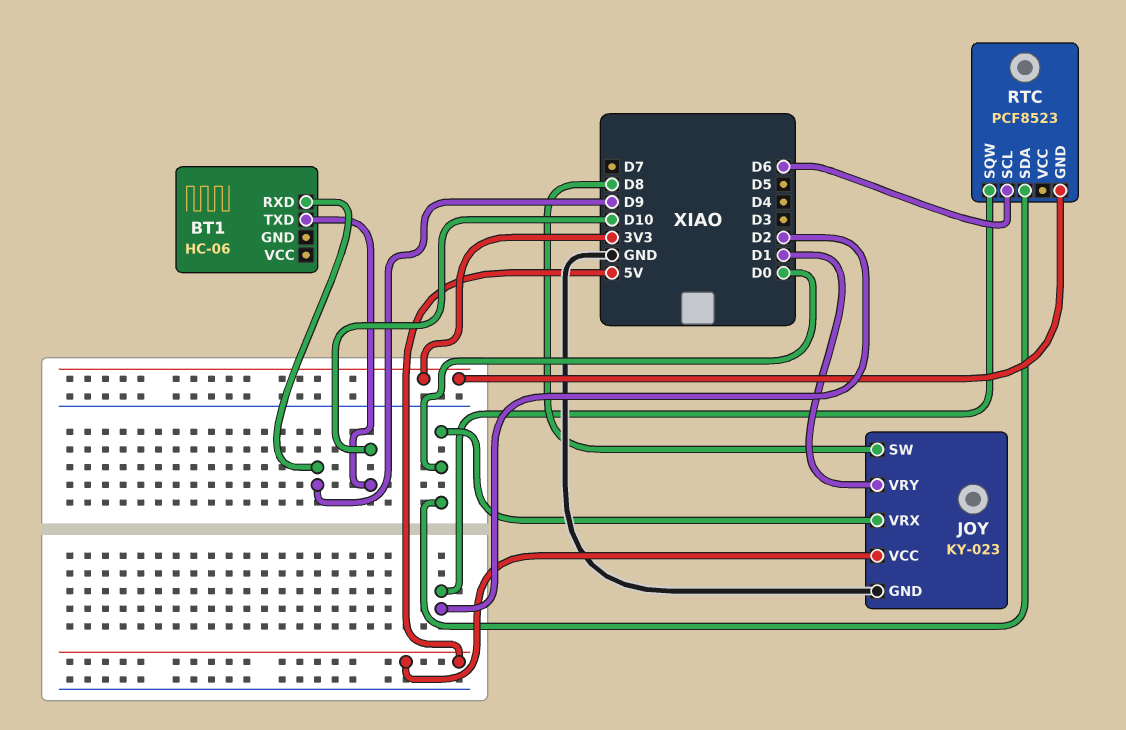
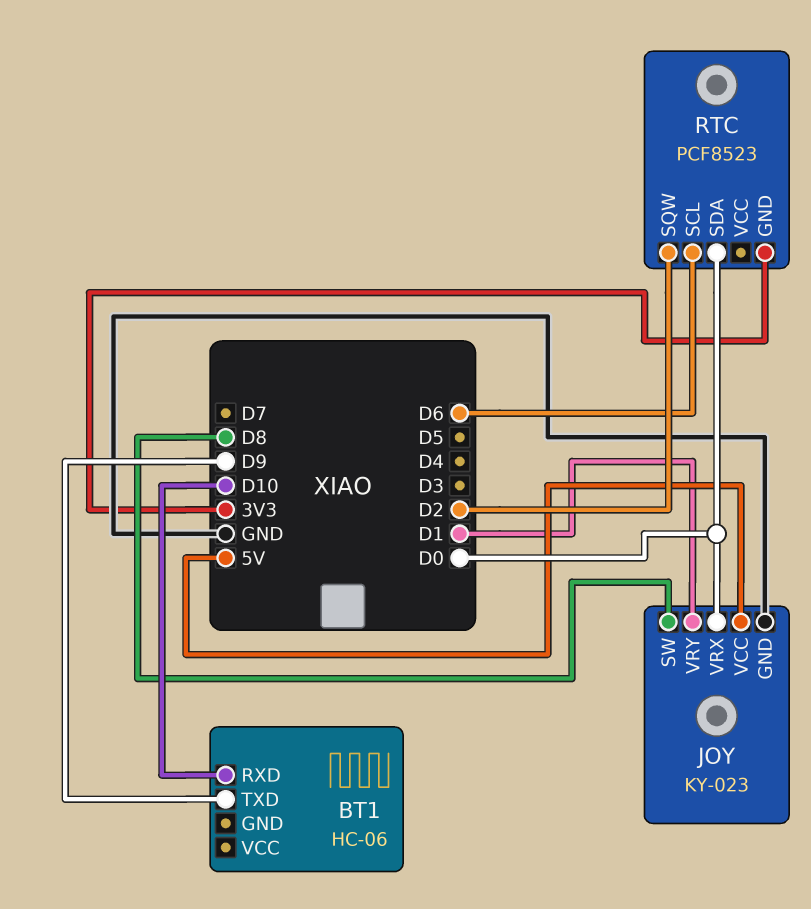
BT1 pin RXD: D9 -> D10
BT1 pin TXD: D10 -> D9

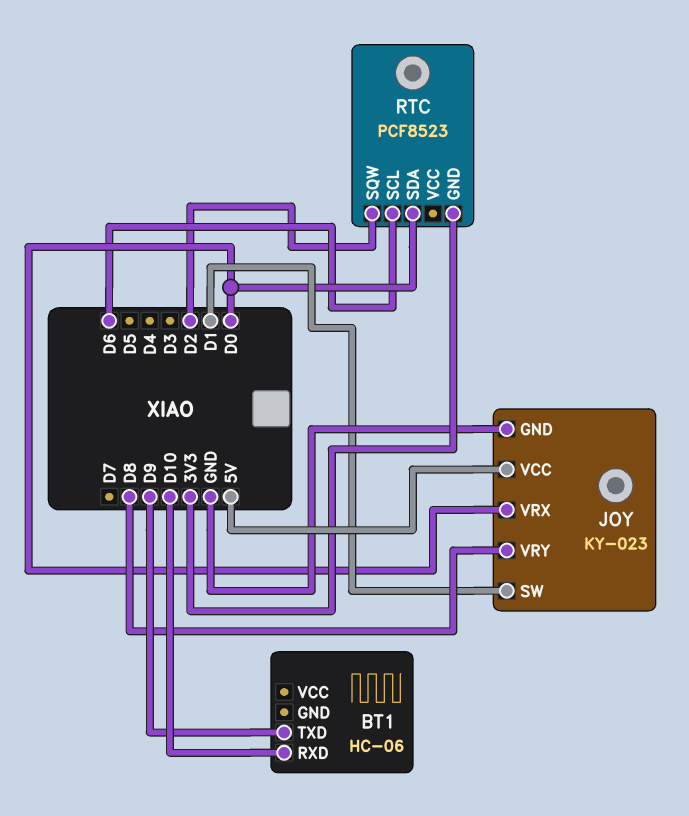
JOY pin SW: D8 -> D1
JOY pin VRY: D1 -> D8

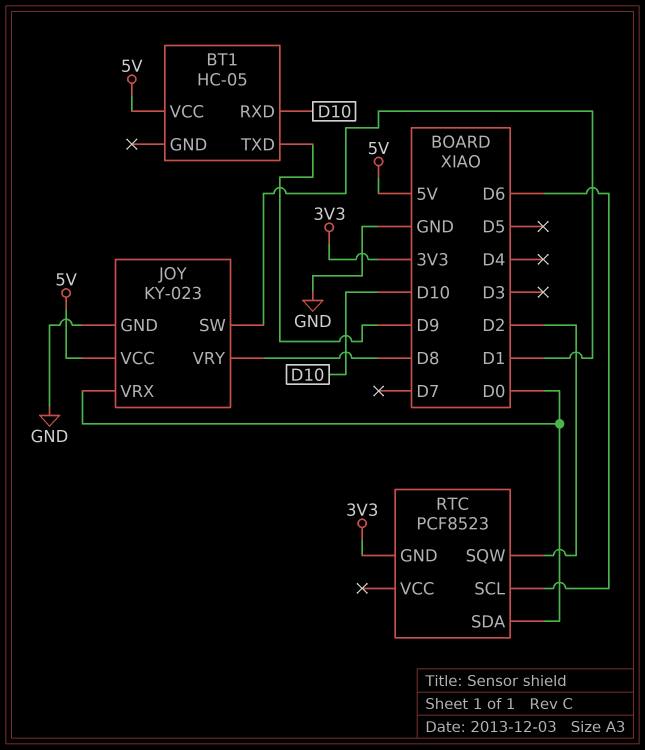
BT1: HC-06 -> HC-05
BT1 pin VCC: none -> 5V

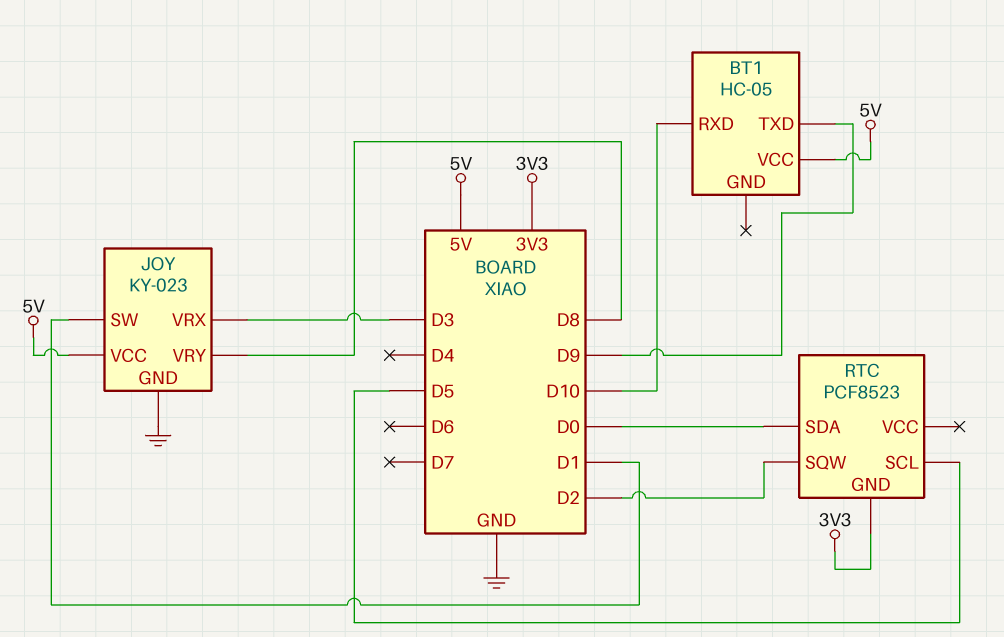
JOY pin VRX: D0 -> D3
RTC pin SCL: D6 -> D5

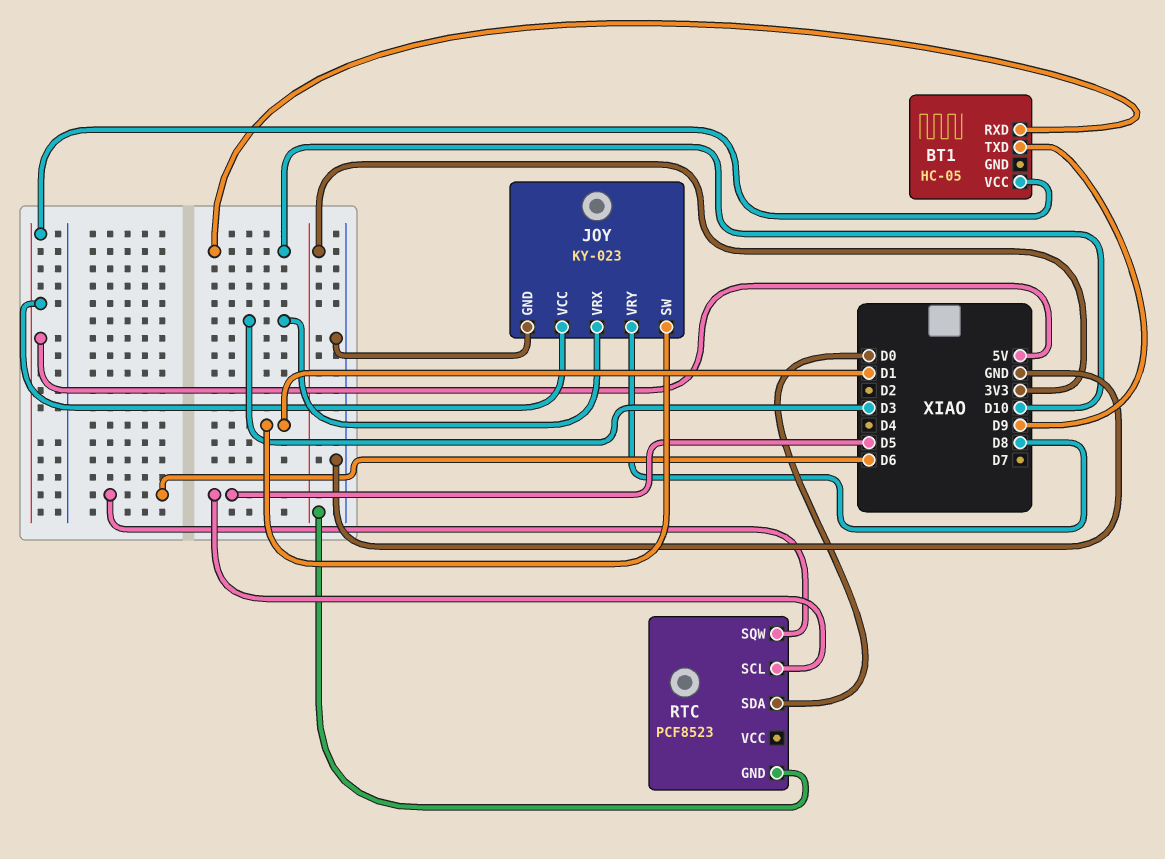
RTC pin SQW: D2 -> D6

